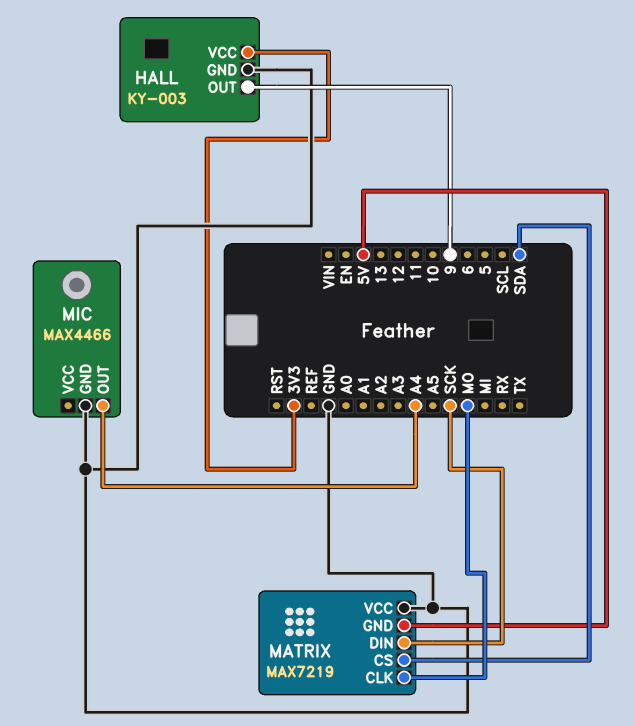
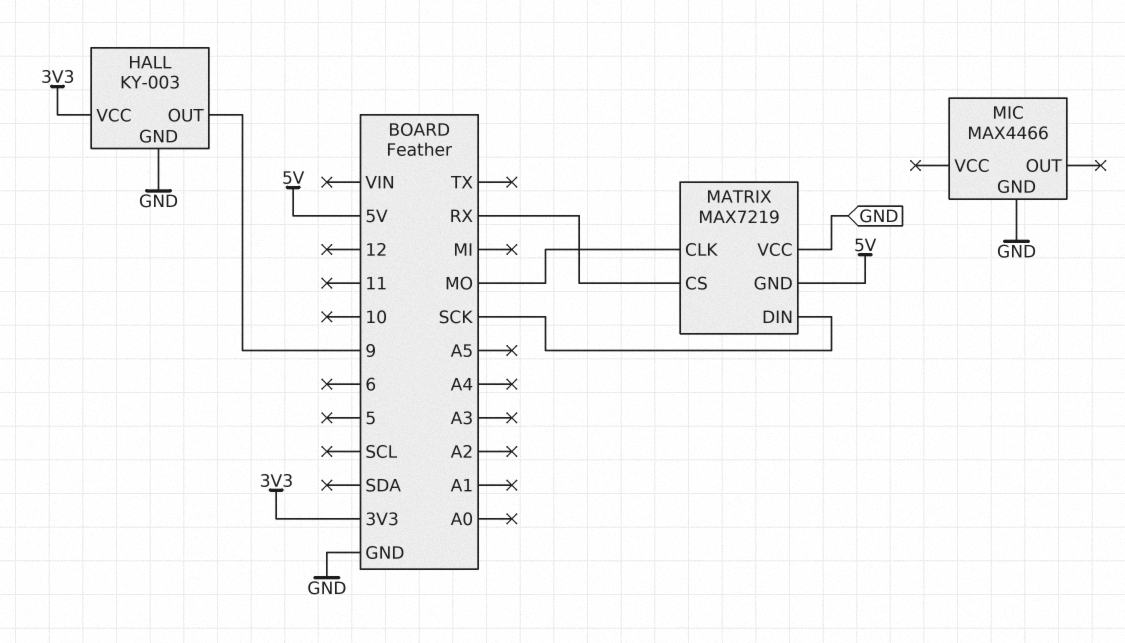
MATRIX pin CS: SDA -> RX
MIC pin OUT: A4 -> none

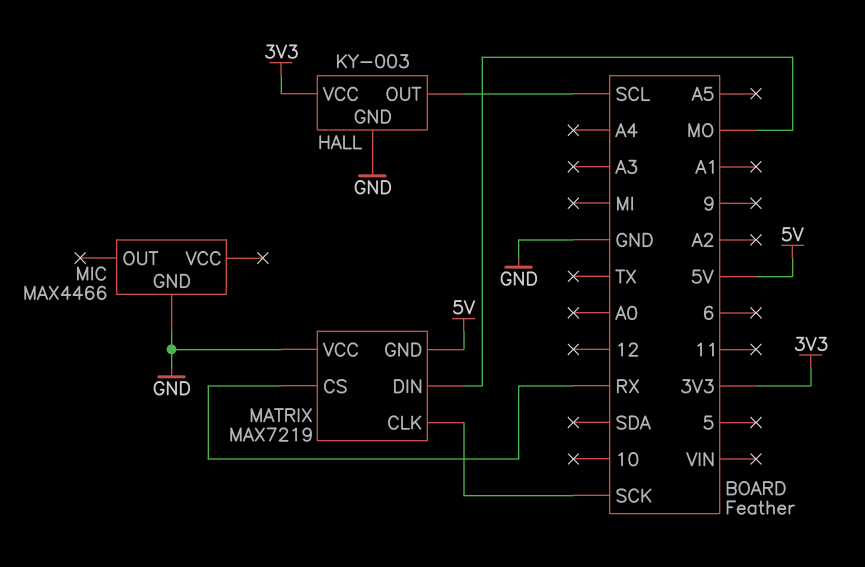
HALL pin OUT: 9 -> SCL
MATRIX pin CLK: MO -> SCK
MATRIX pin DIN: SCK -> MO

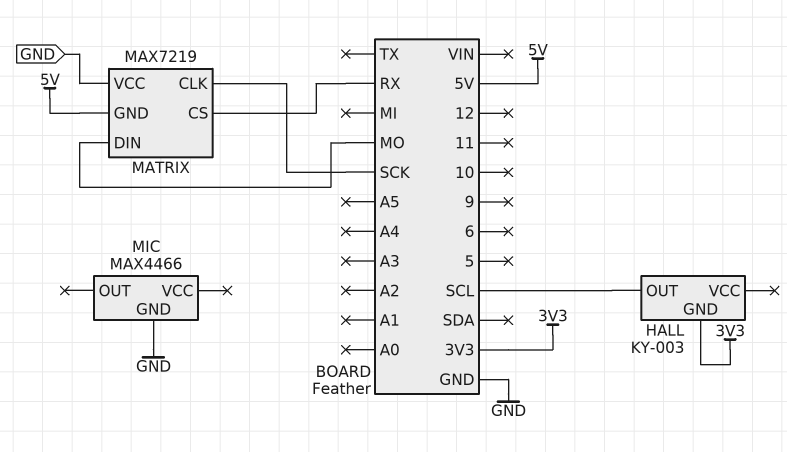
HALL pin GND: GND -> 3V3
HALL pin VCC: 3V3 -> none

